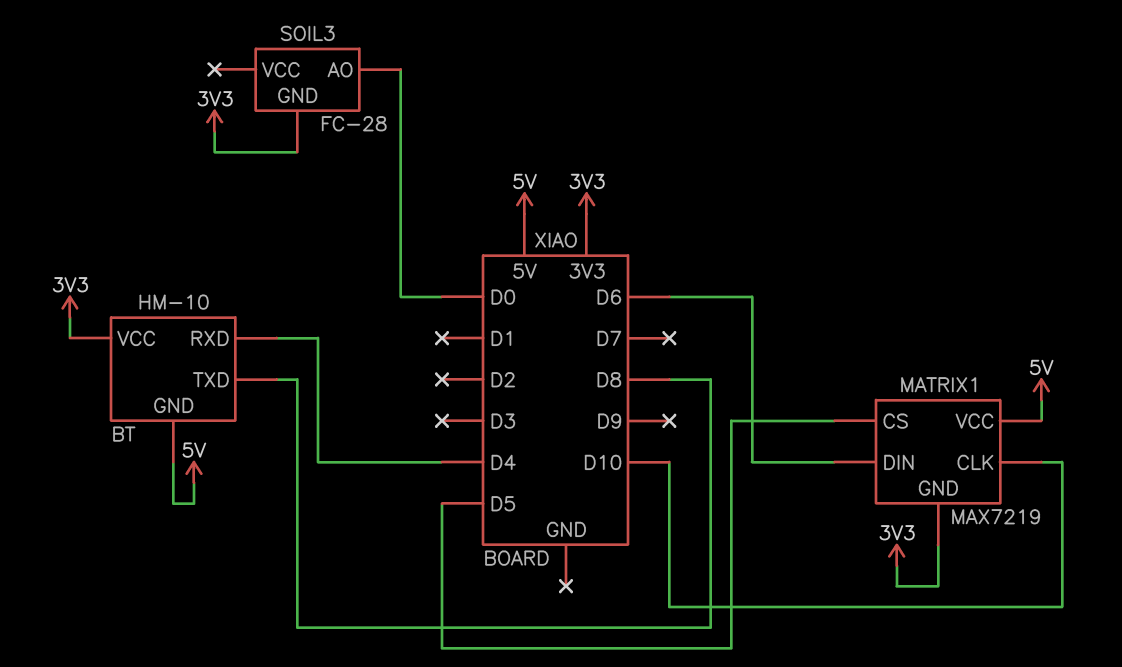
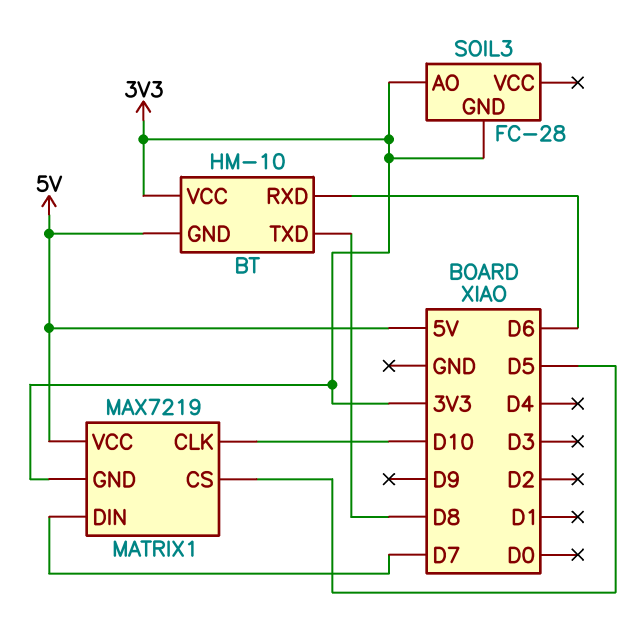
BT pin RXD: D4 -> D6
MATRIX1 pin DIN: D6 -> D7
SOIL3 pin AO: D0 -> 3V3

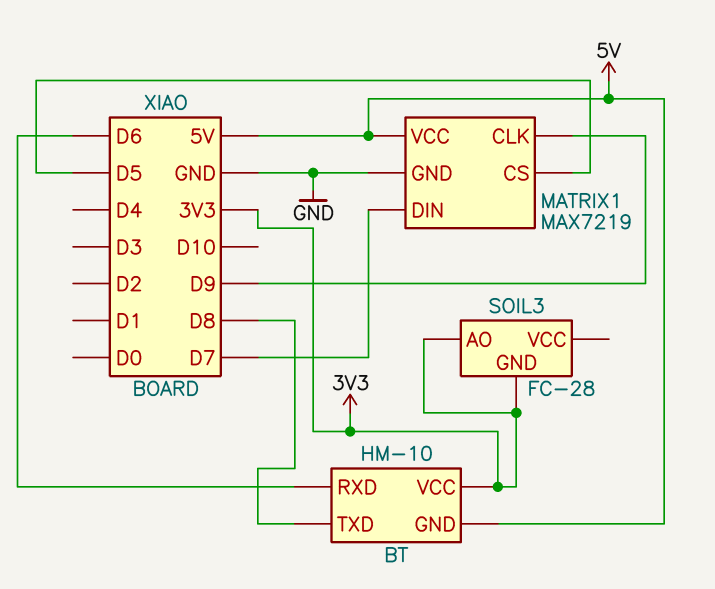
MATRIX1 pin CLK: D10 -> D9
MATRIX1 pin GND: 3V3 -> GND

